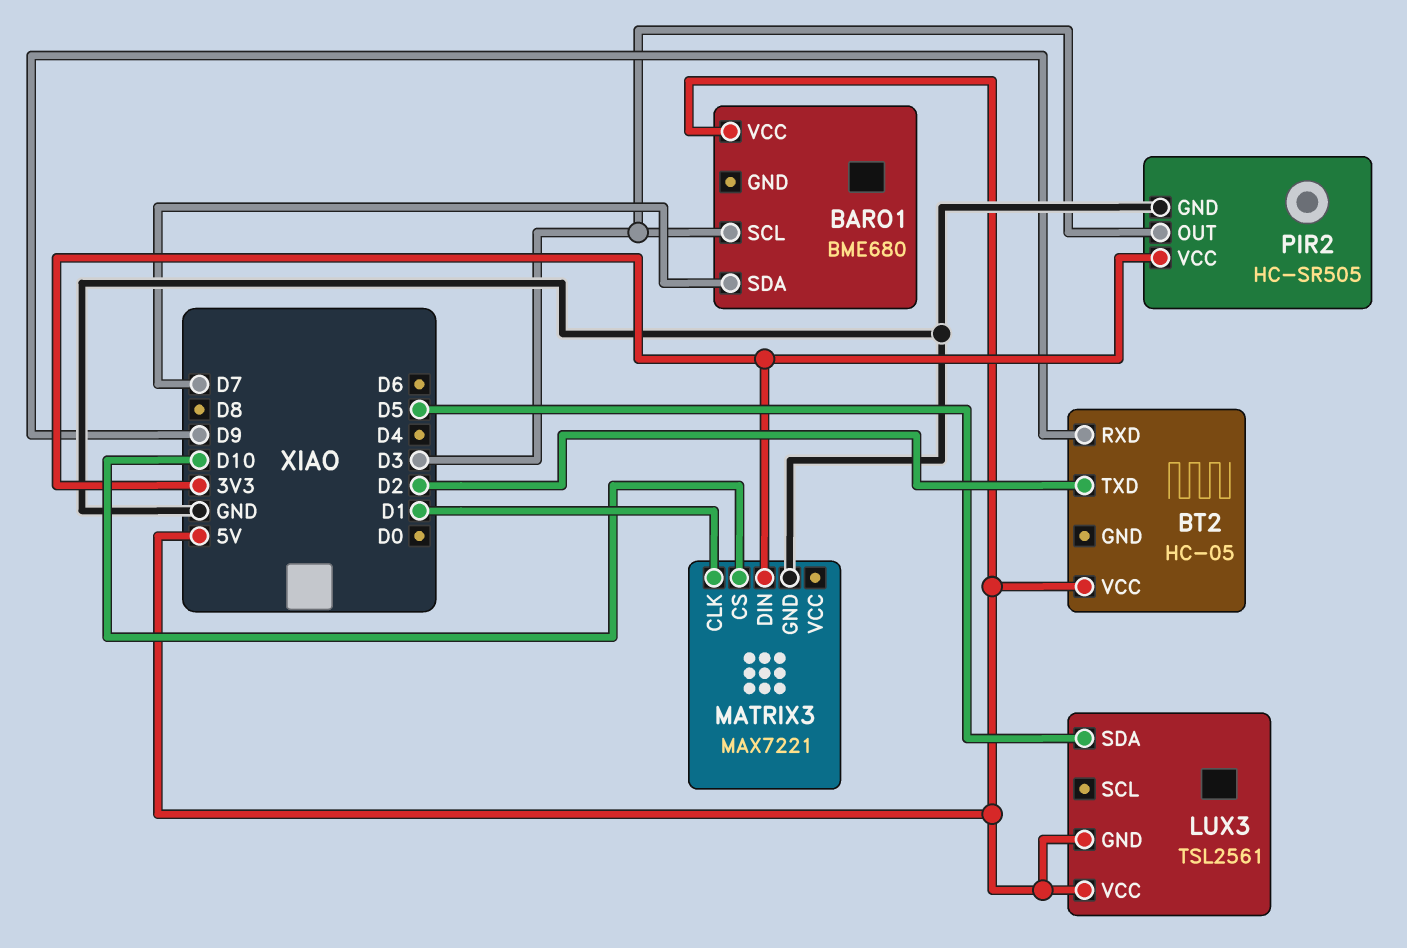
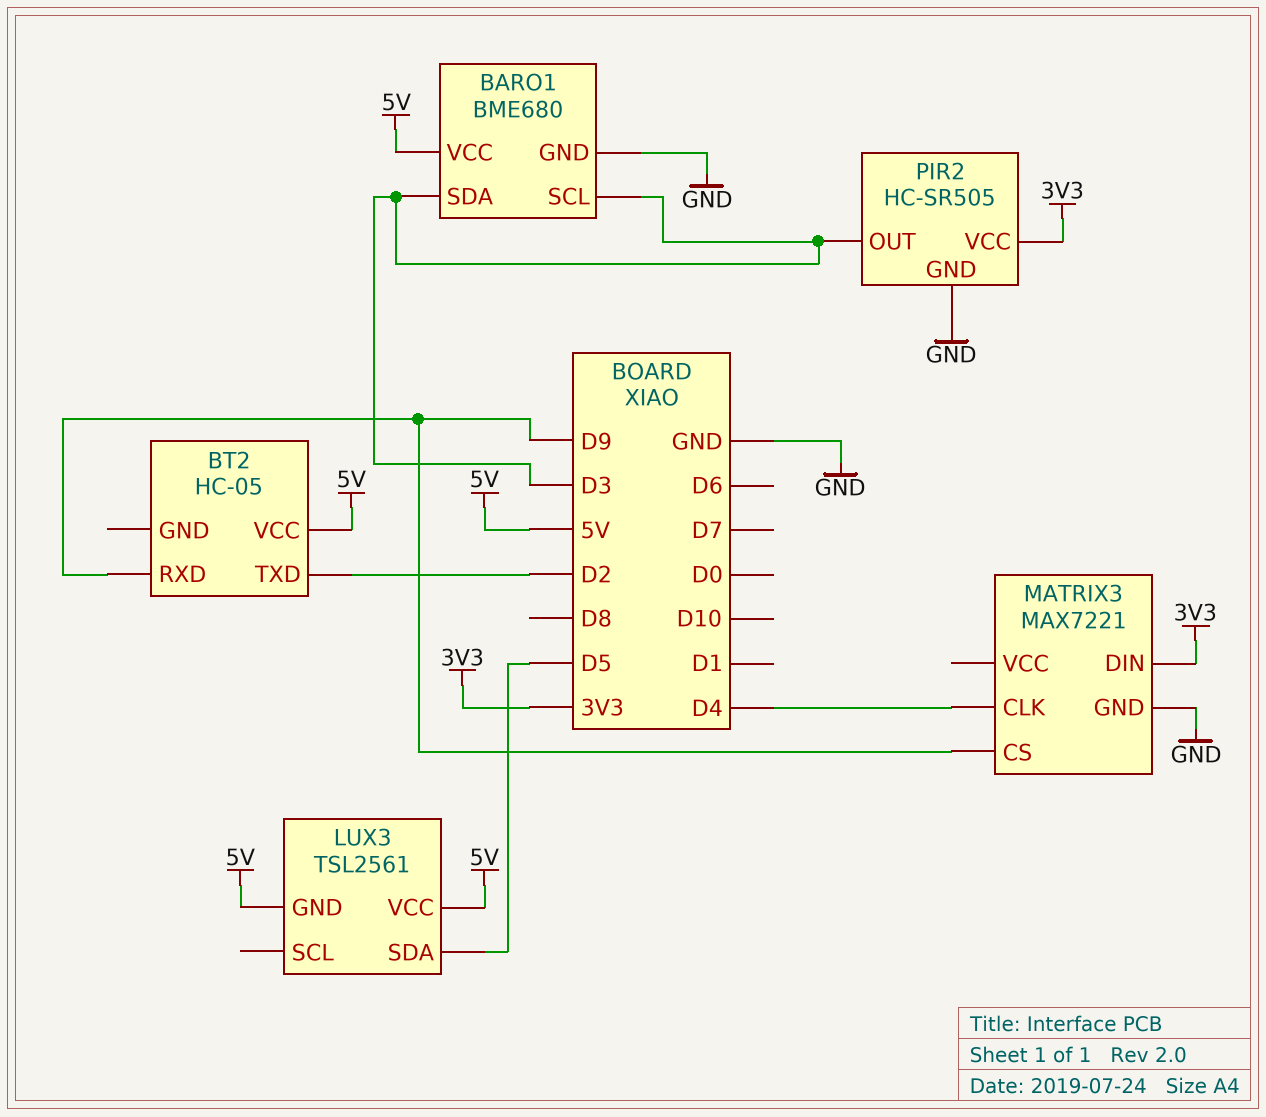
BARO1 pin GND: none -> GND
BARO1 pin SDA: D7 -> D3
MATRIX3 pin CLK: D1 -> D4
MATRIX3 pin CS: D10 -> D9

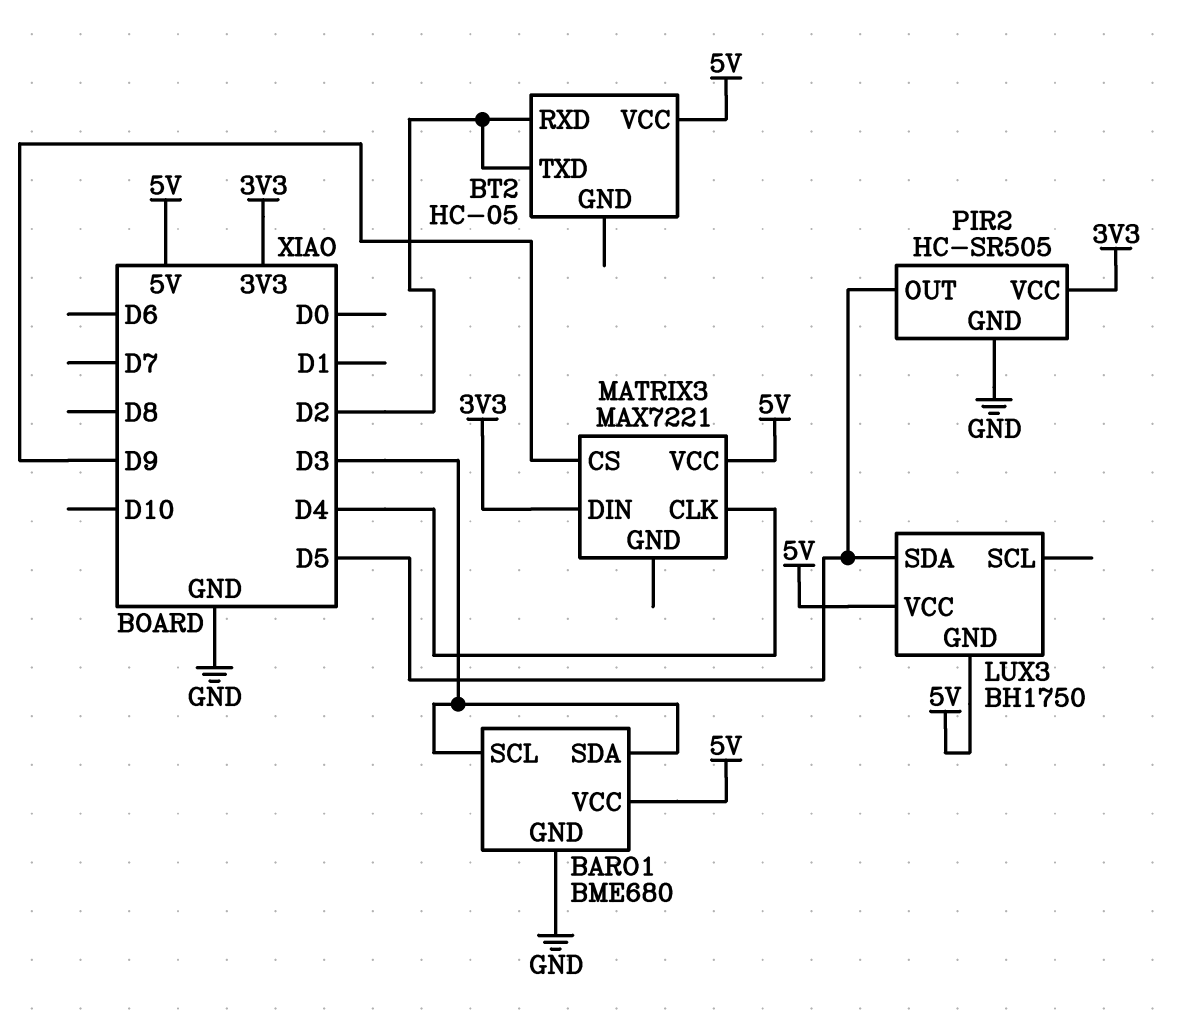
BT2 pin RXD: D9 -> D2
LUX3: TSL2561 -> BH1750
MATRIX3 pin GND: GND -> none
MATRIX3 pin VCC: none -> 5V
PIR2 pin OUT: D3 -> D5

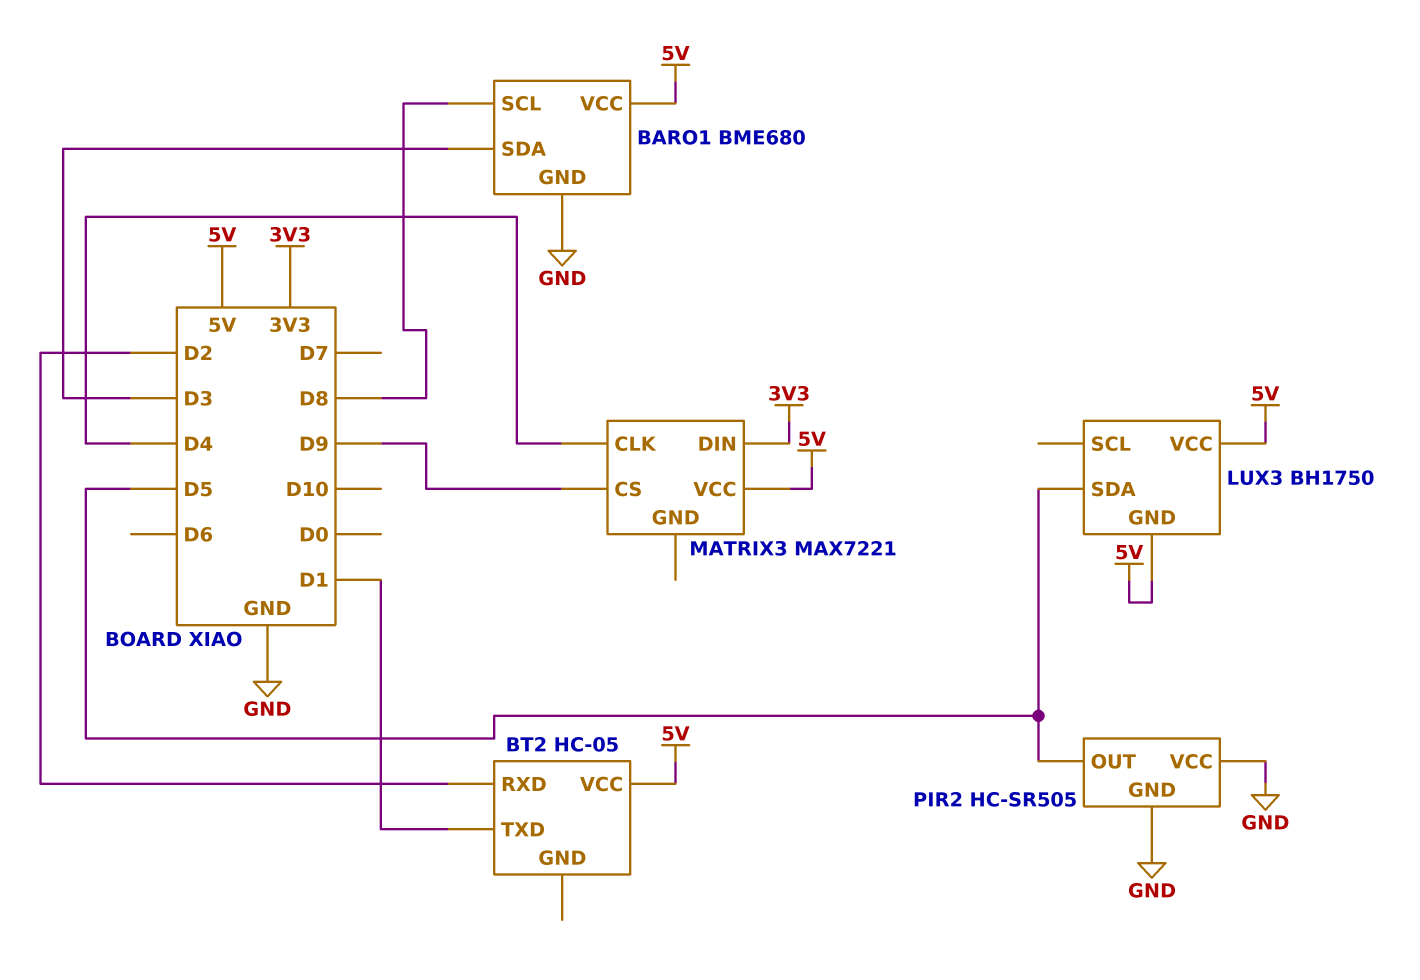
BARO1 pin SCL: D3 -> D8
BT2 pin TXD: D2 -> D1
PIR2 pin VCC: 3V3 -> GND

